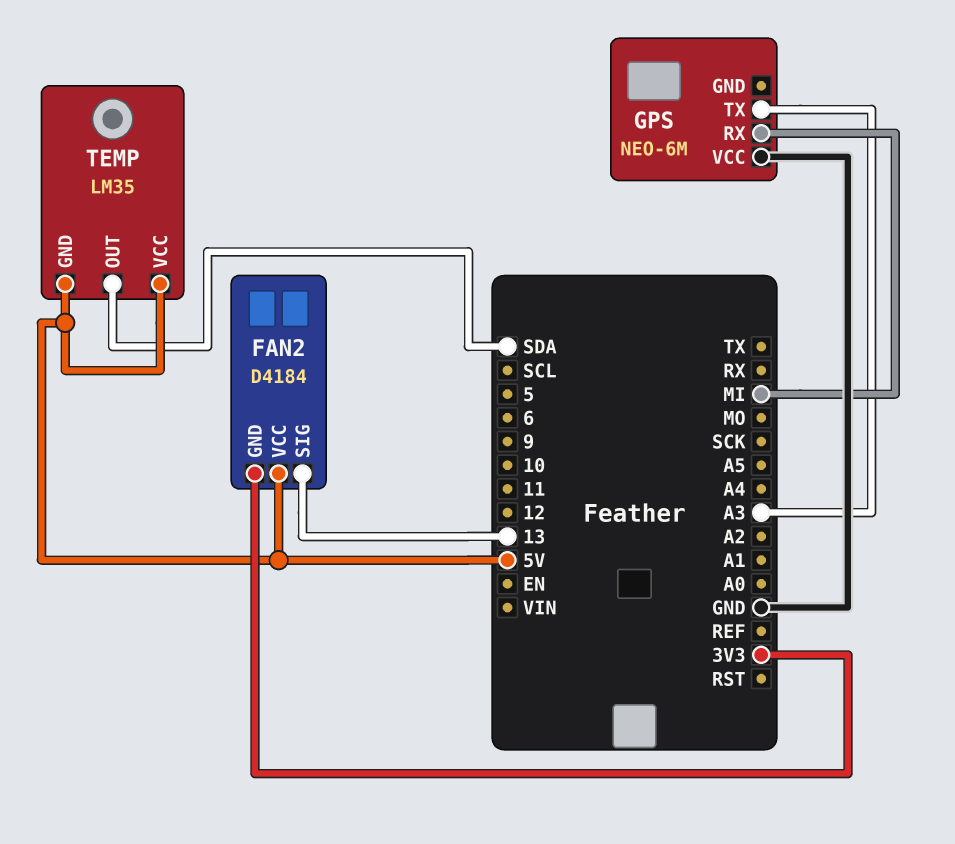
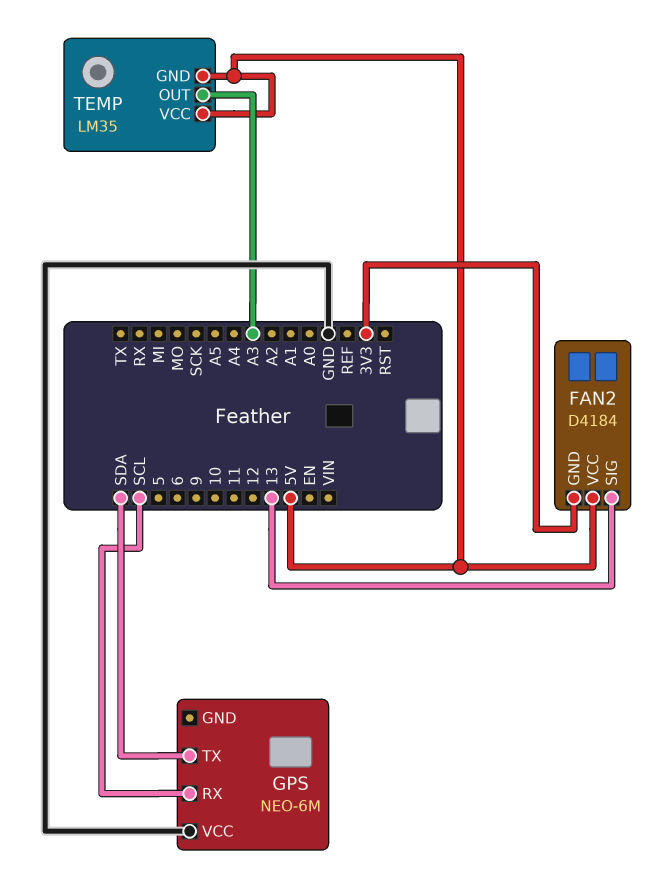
GPS pin RX: MI -> SCL
GPS pin TX: A3 -> SDA
TEMP pin OUT: SDA -> A3

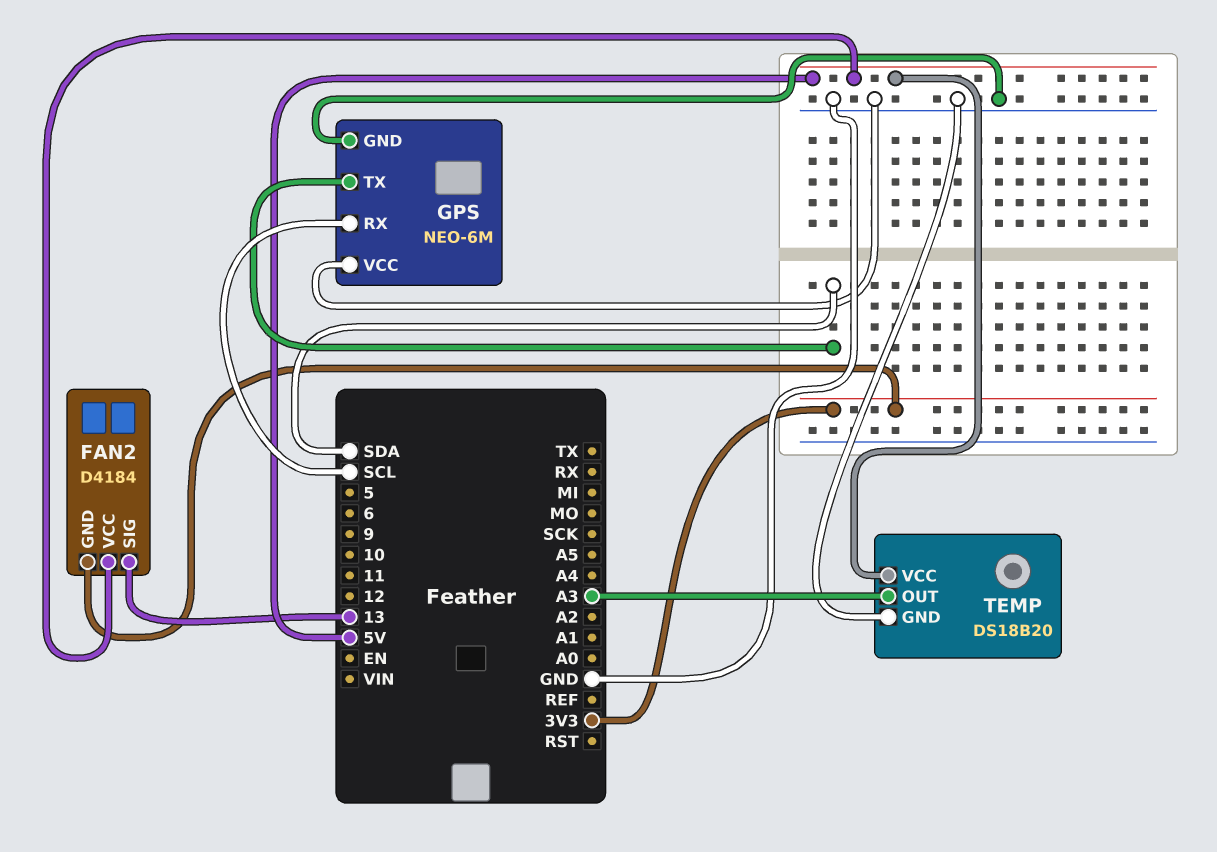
GPS pin GND: none -> GND
TEMP: LM35 -> DS18B20
TEMP pin GND: 5V -> GND

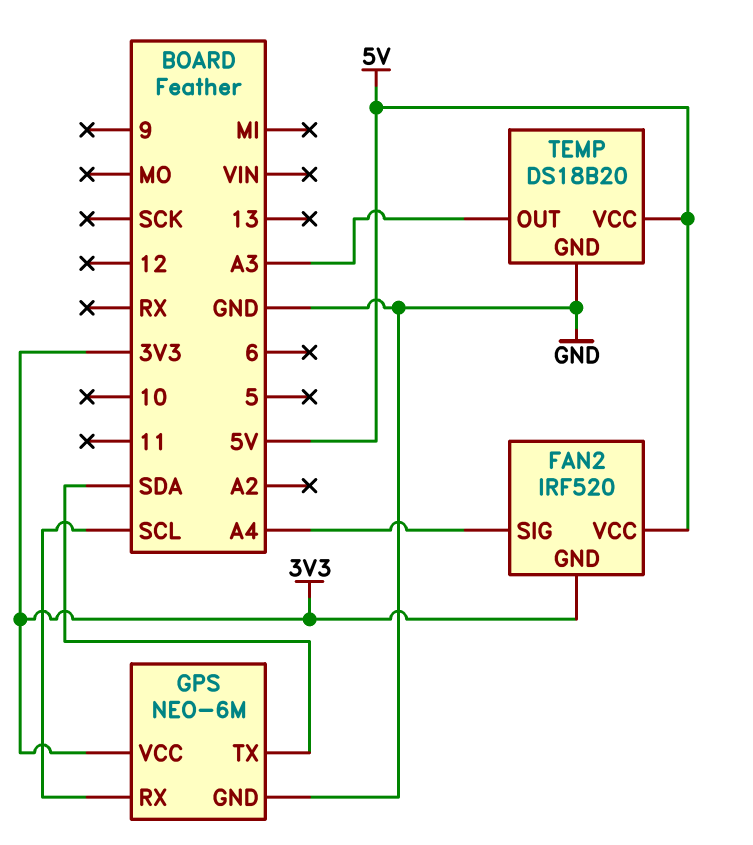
FAN2: D4184 -> IRF520
FAN2 pin SIG: 13 -> A4
GPS pin VCC: GND -> 3V3

